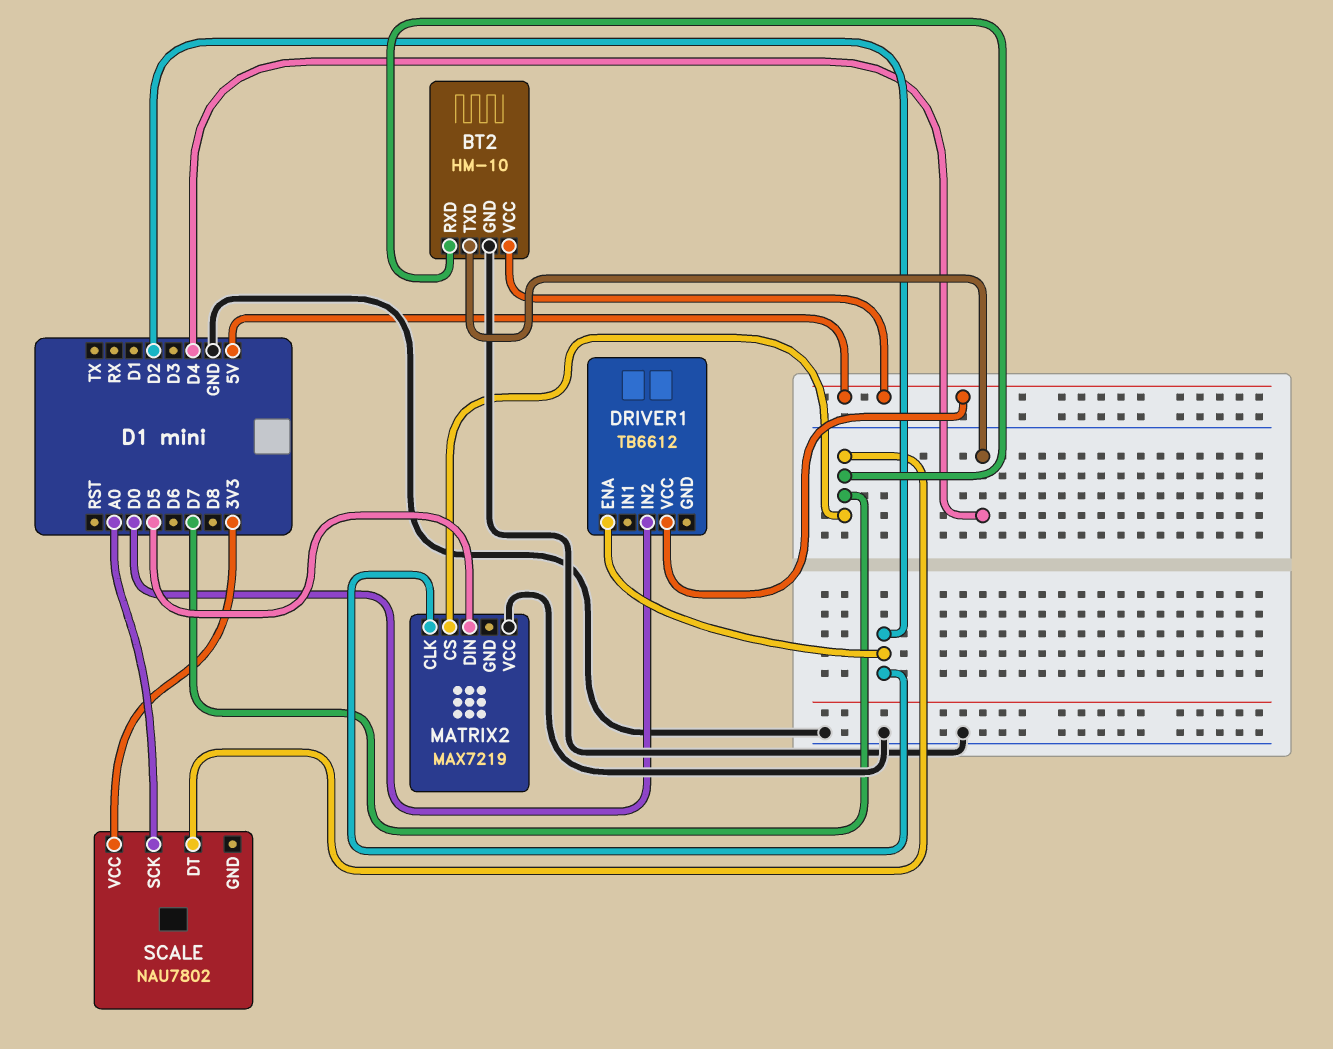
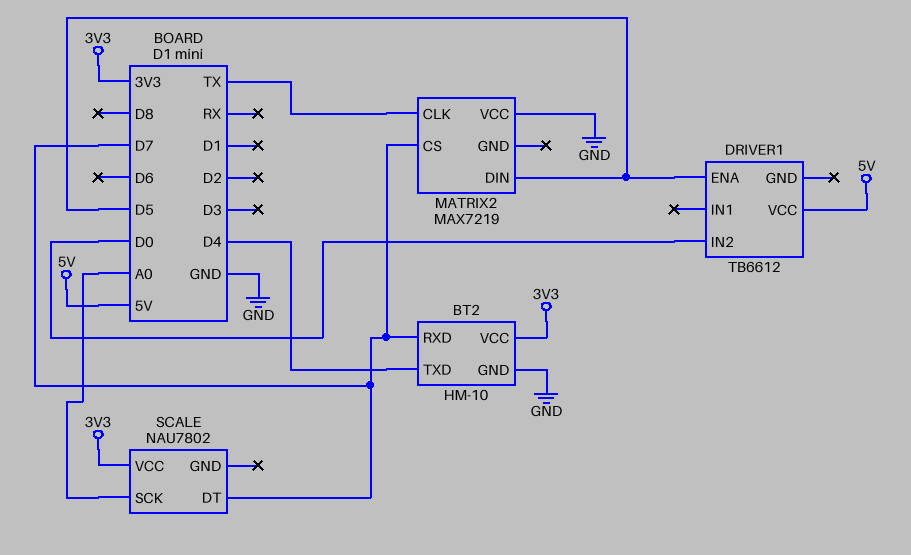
BT2 pin VCC: 5V -> 3V3
DRIVER1 pin ENA: D2 -> D5
MATRIX2 pin CLK: D2 -> TX

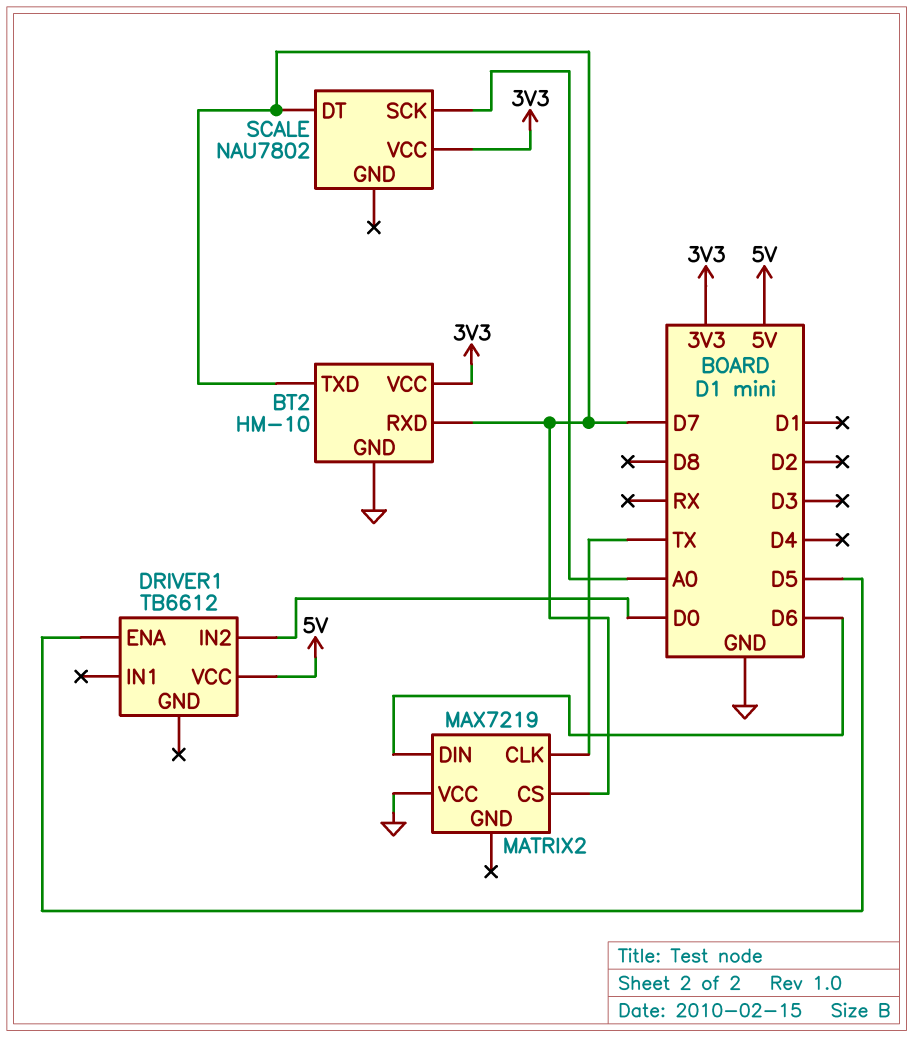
BT2 pin TXD: D4 -> D7
MATRIX2 pin DIN: D5 -> D6

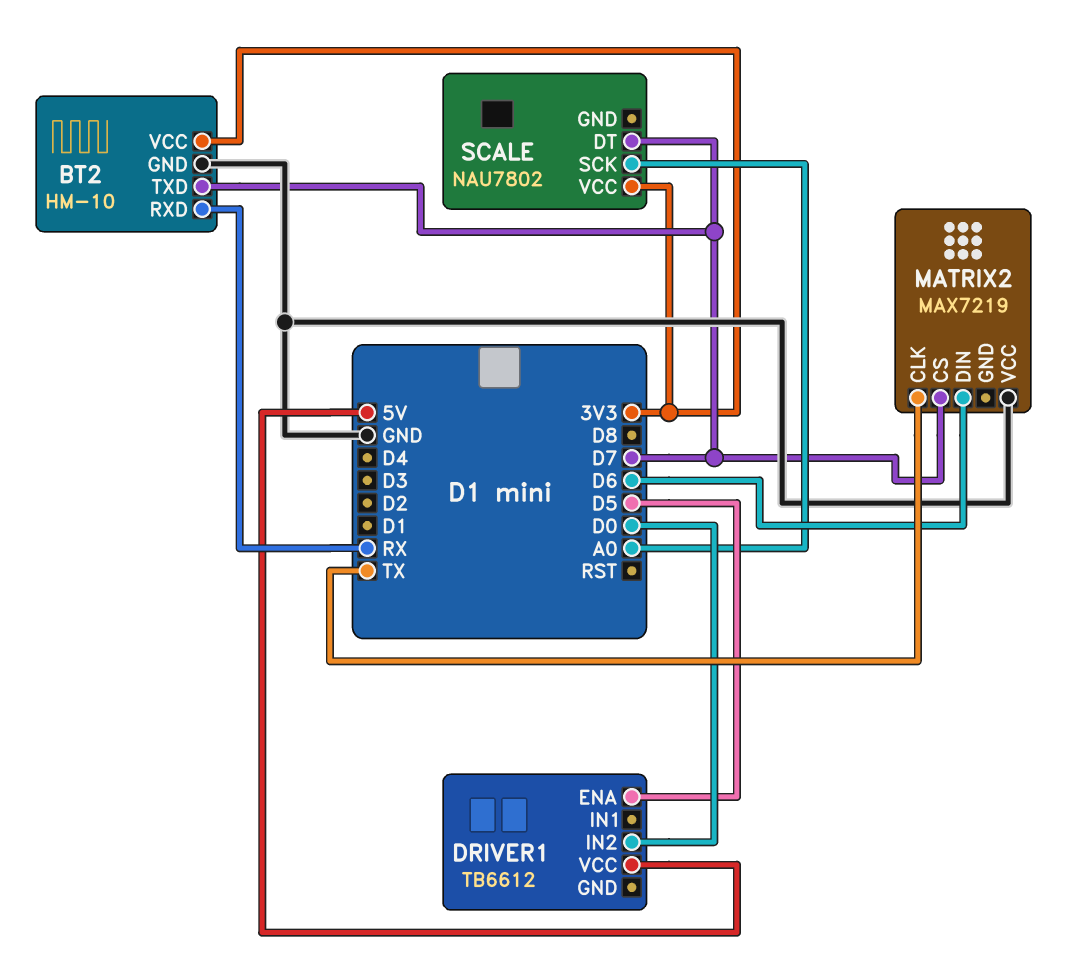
BT2 pin RXD: D7 -> RX

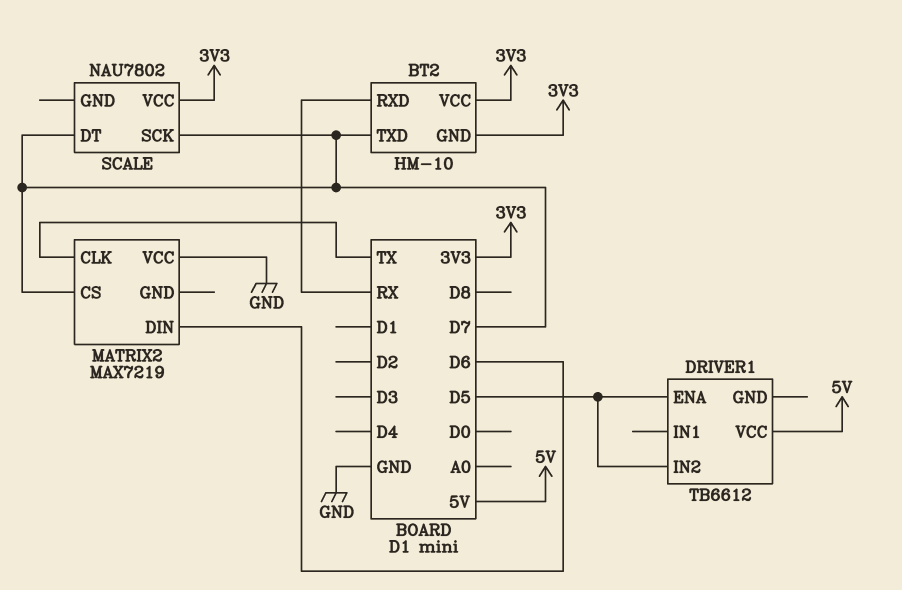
BT2 pin GND: GND -> 3V3
DRIVER1 pin IN2: D0 -> D5
SCALE pin SCK: A0 -> D7

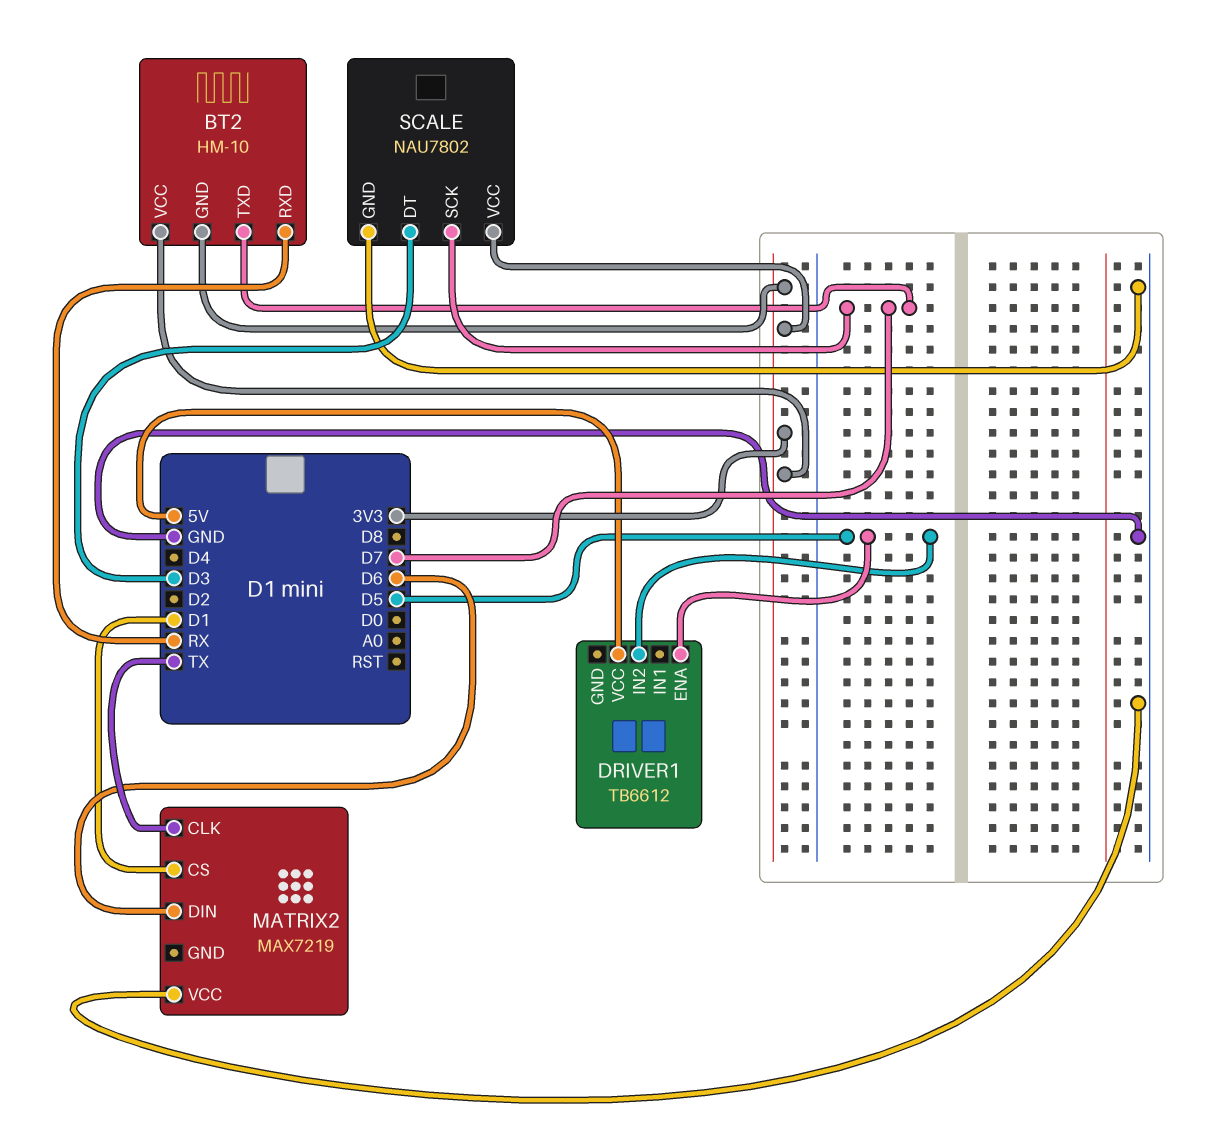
MATRIX2 pin CS: D7 -> D1
SCALE pin DT: D7 -> D3
SCALE pin GND: none -> GND

